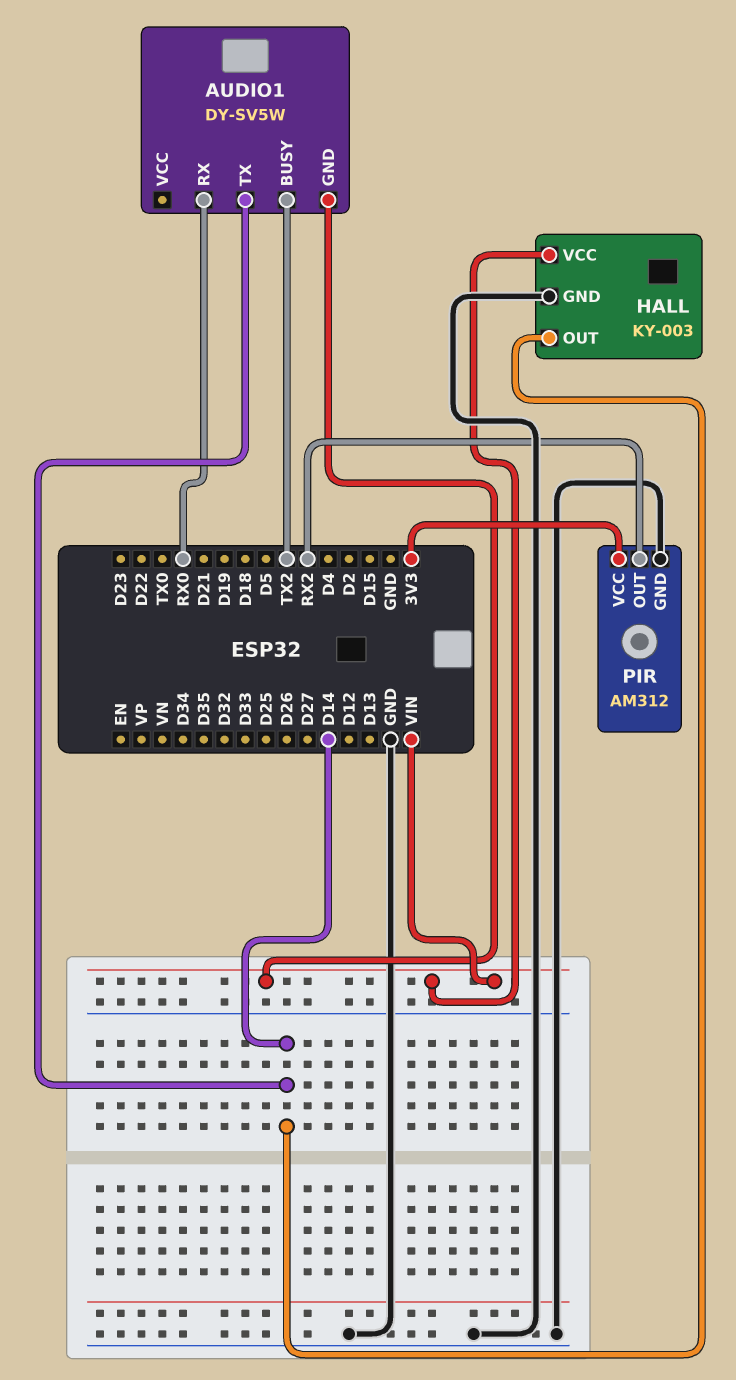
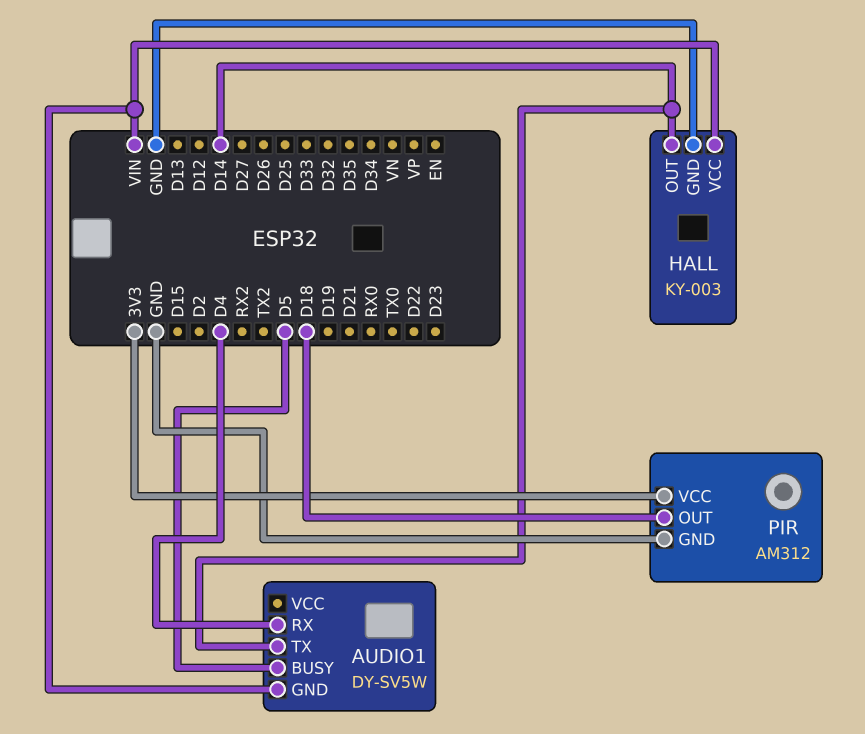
AUDIO1 pin BUSY: TX2 -> D5
AUDIO1 pin RX: RX0 -> D4
PIR pin OUT: RX2 -> D18

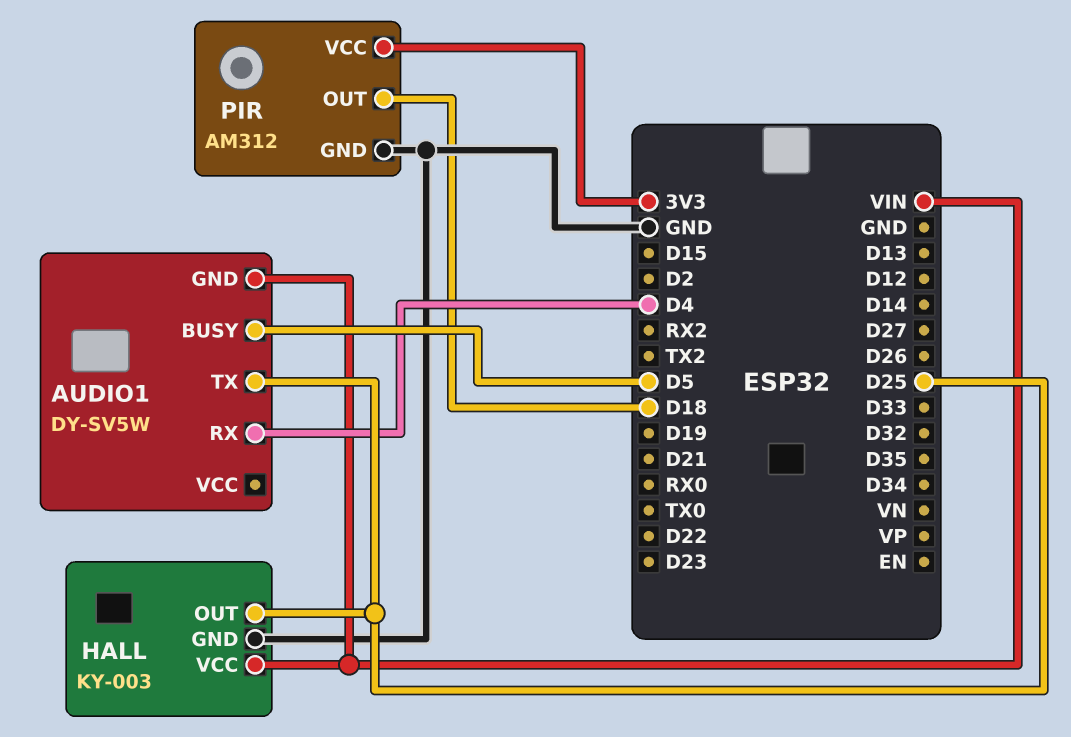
AUDIO1 pin TX: D14 -> D25
HALL pin OUT: D14 -> D25

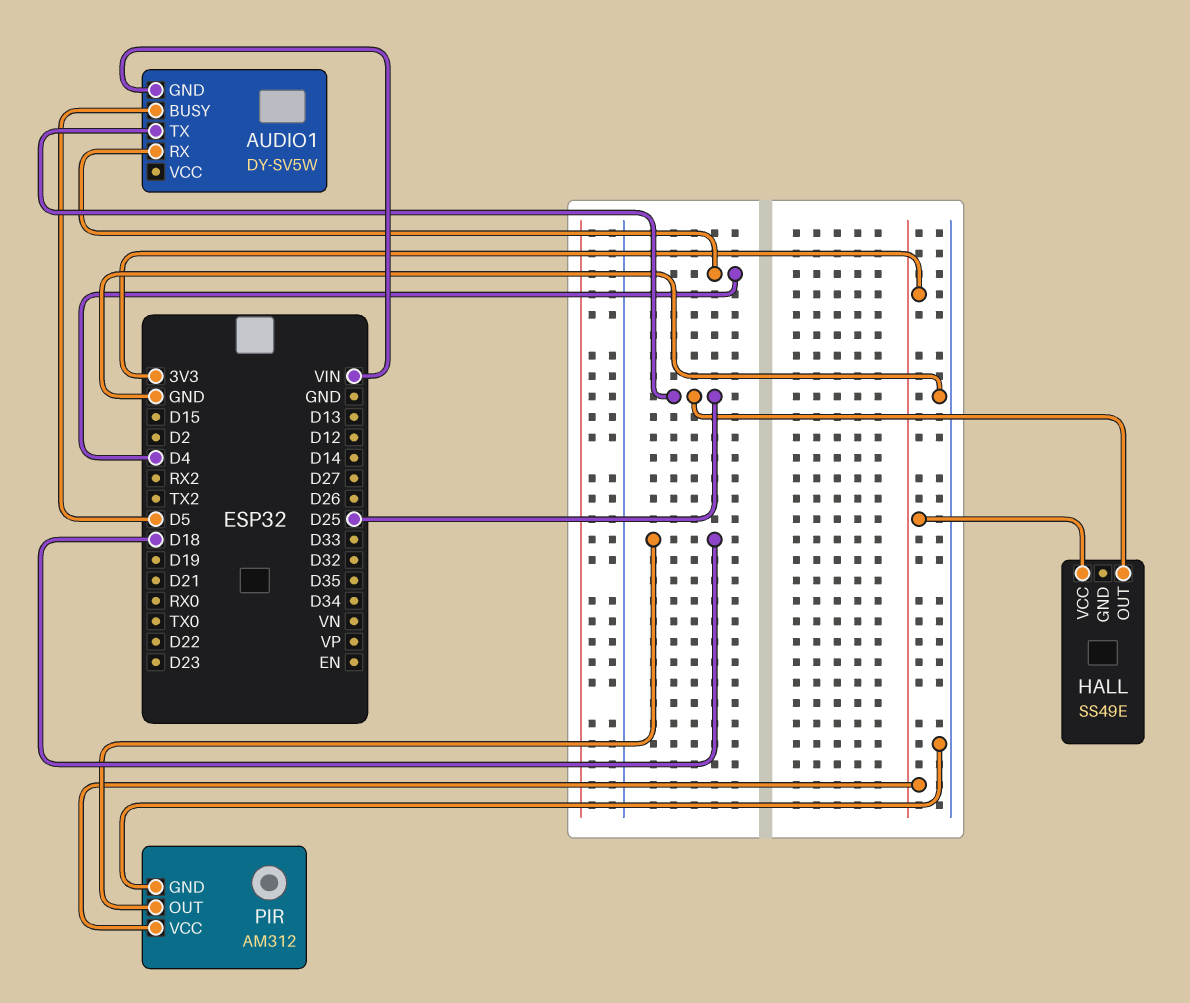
HALL: KY-003 -> SS49E
HALL pin GND: GND -> none
HALL pin VCC: VIN -> 3V3

